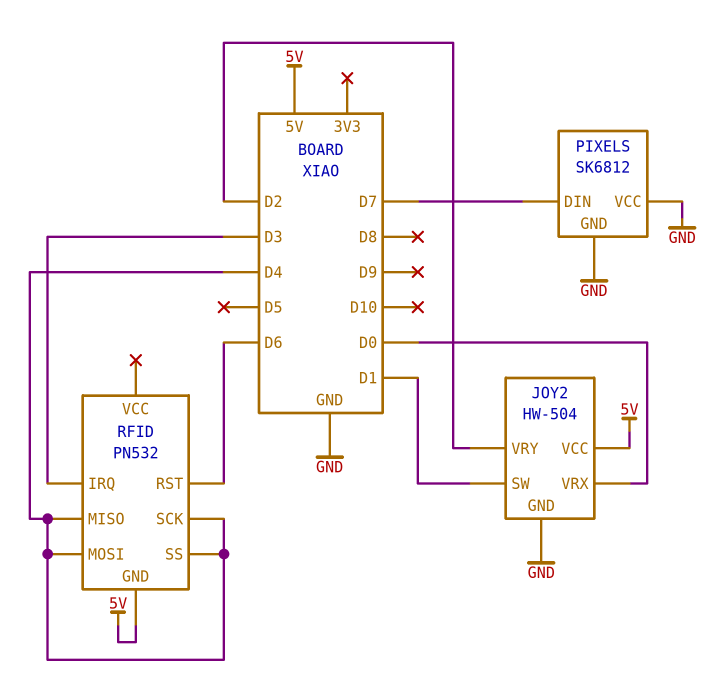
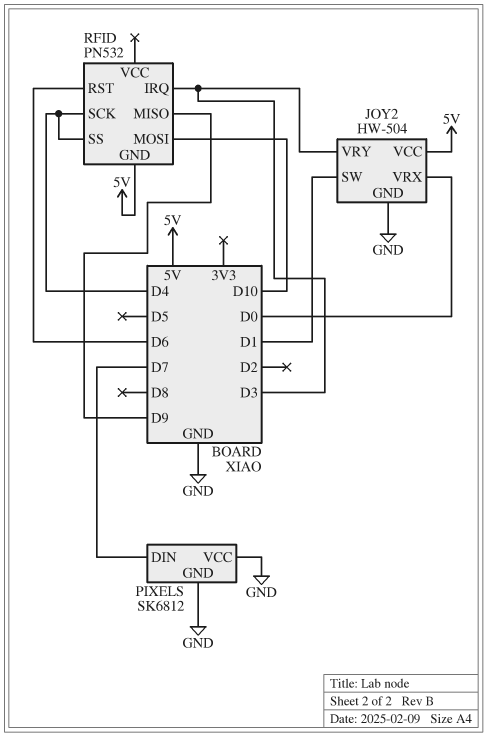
JOY2 pin VRY: D2 -> D3
RFID pin MISO: D4 -> D9
RFID pin MOSI: D4 -> D10

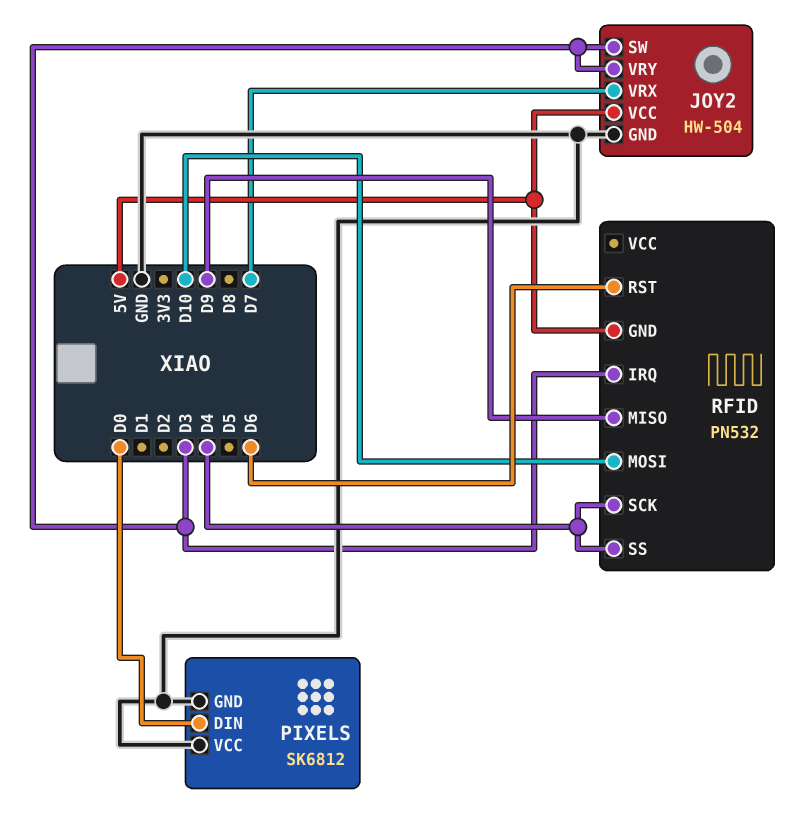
JOY2 pin SW: D1 -> D3
JOY2 pin VRX: D0 -> D7
PIXELS pin DIN: D7 -> D0

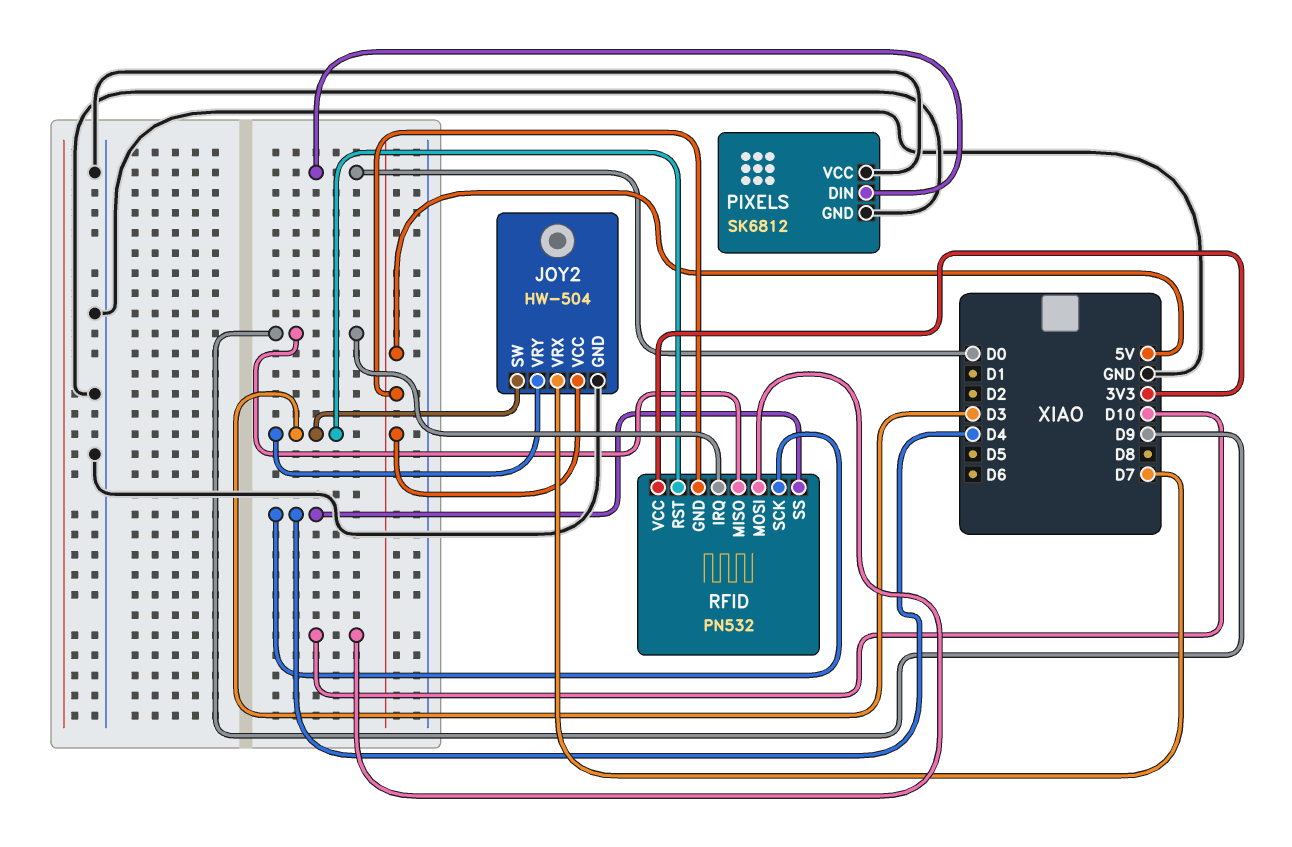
RFID pin IRQ: D3 -> D9
RFID pin RST: D6 -> D3
RFID pin VCC: none -> 3V3

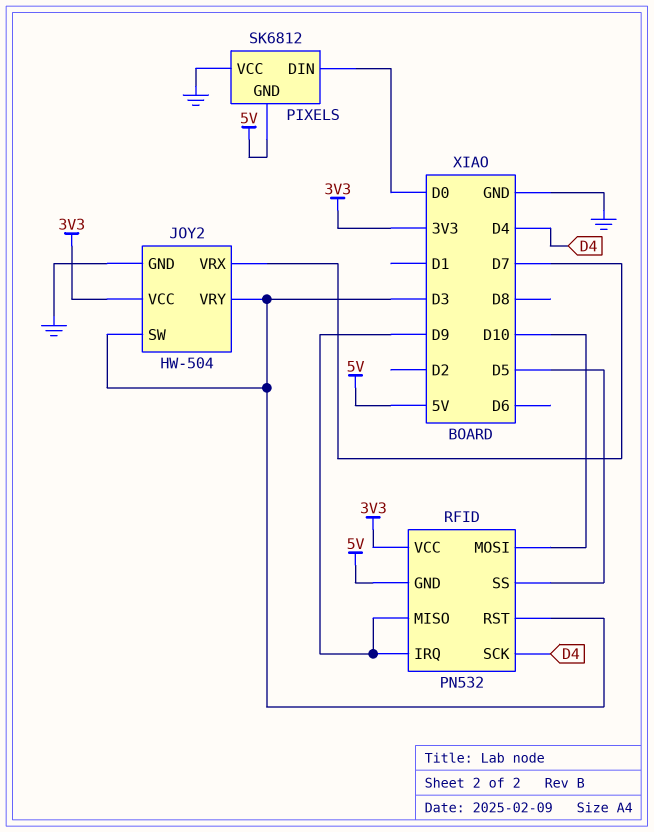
JOY2 pin VCC: 5V -> 3V3
PIXELS pin GND: GND -> 5V
RFID pin SS: D4 -> D5

